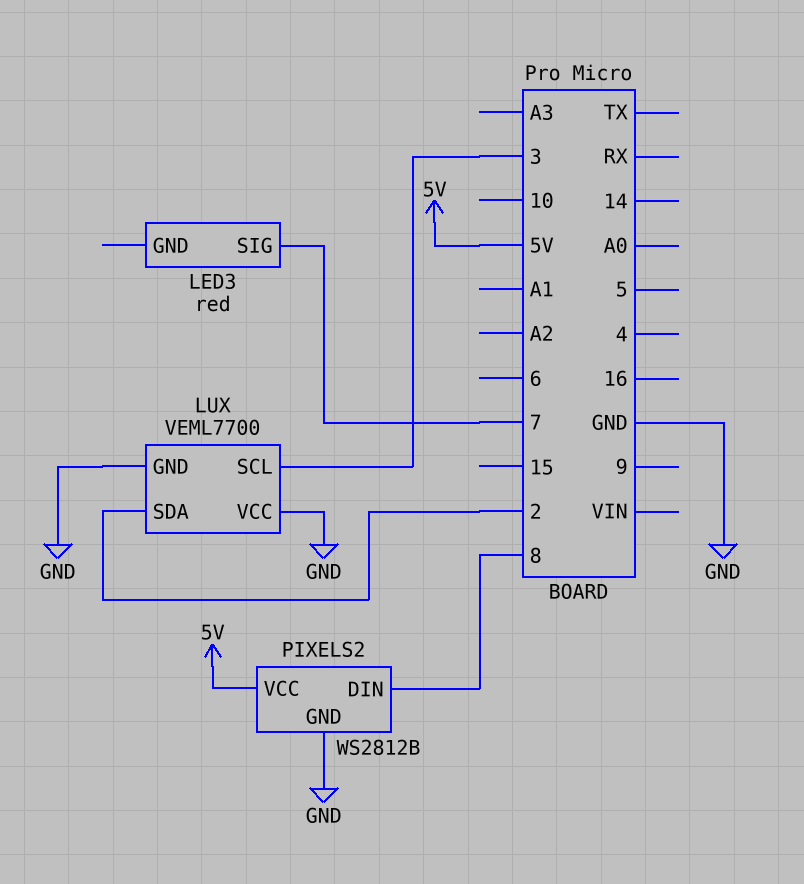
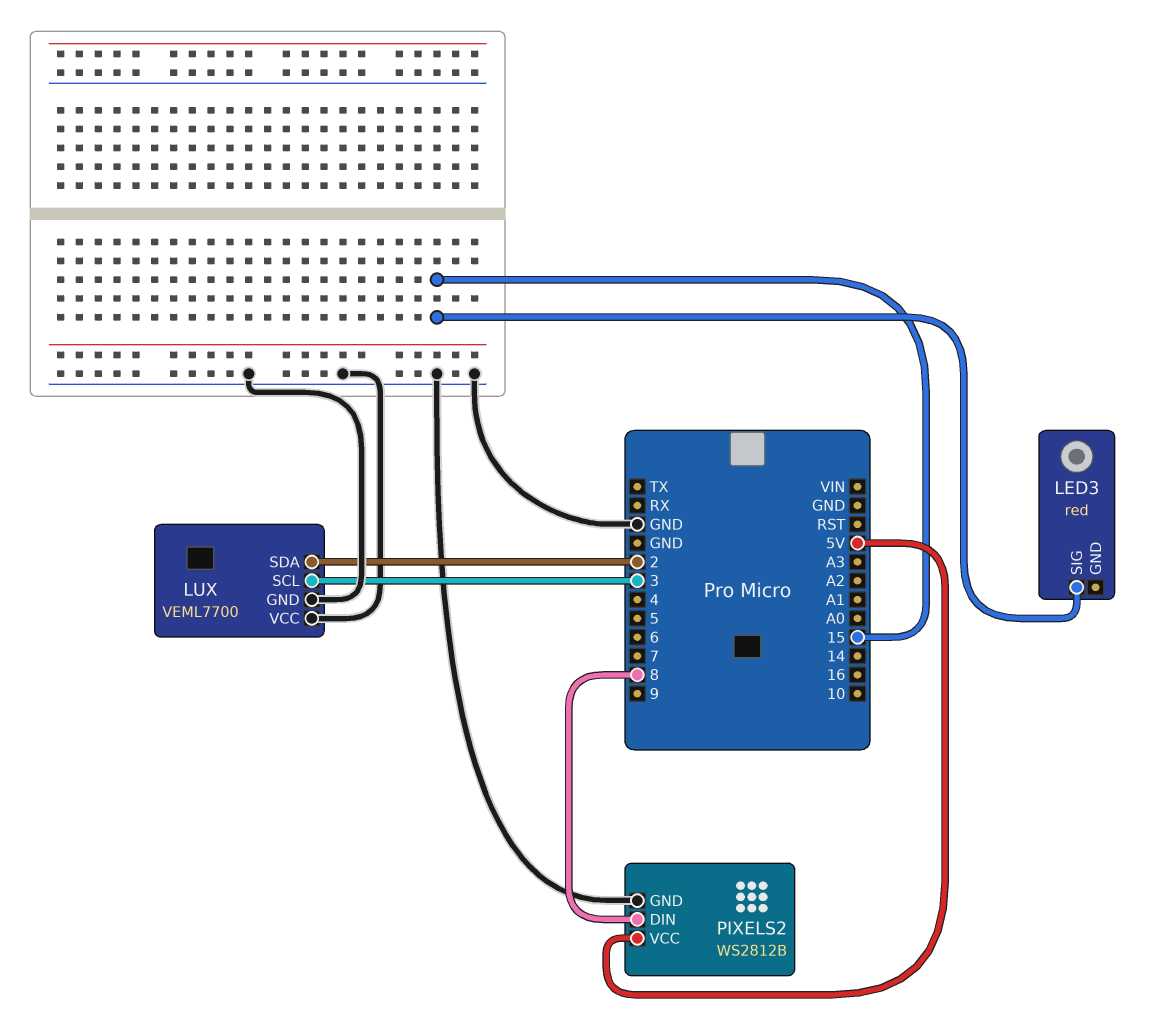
LED3 pin SIG: 7 -> 15

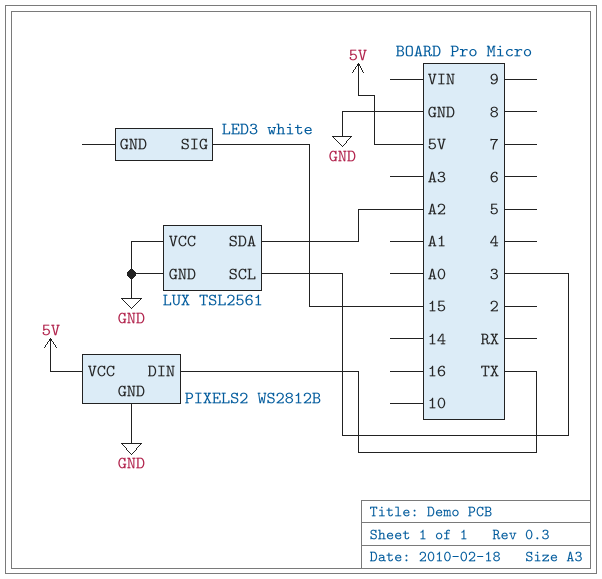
LED3: red -> white
LUX: VEML7700 -> TSL2561
LUX pin SDA: 2 -> A2
PIXELS2 pin DIN: 8 -> TX

